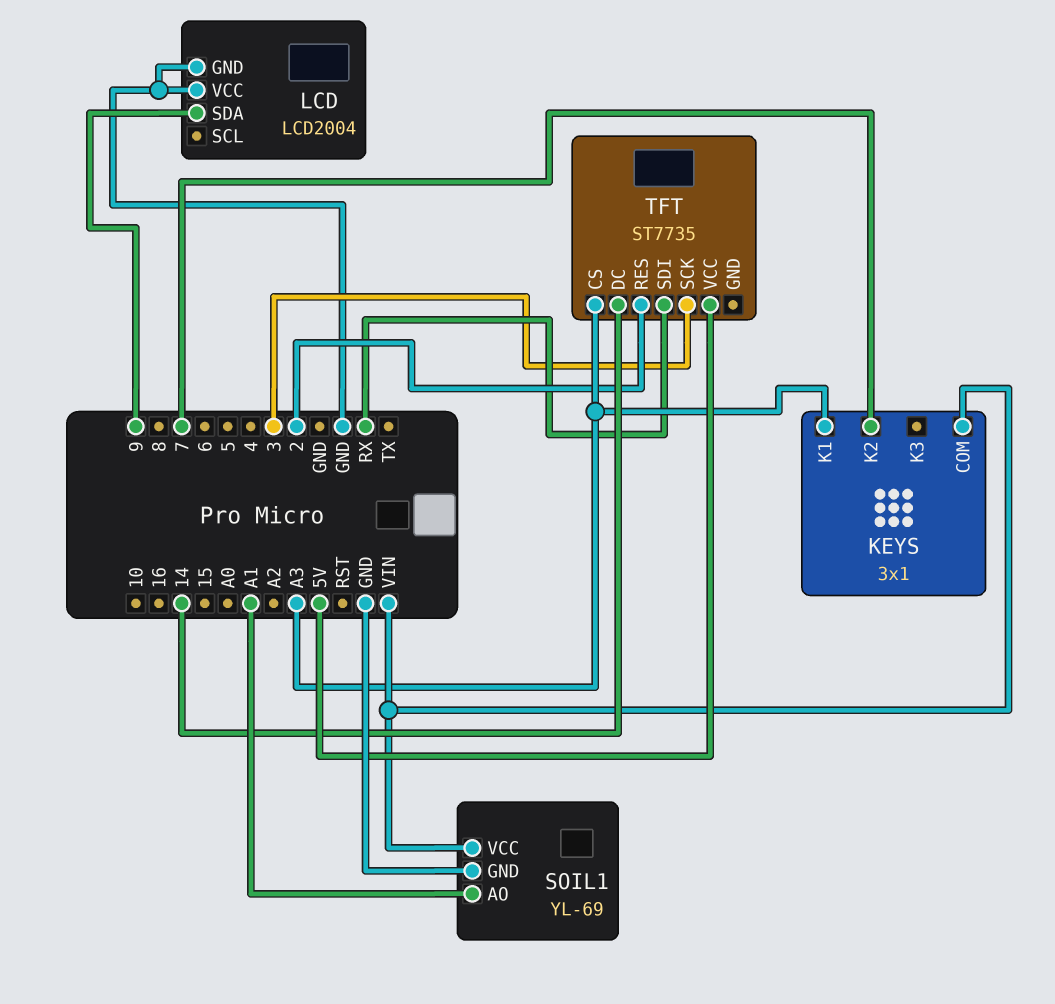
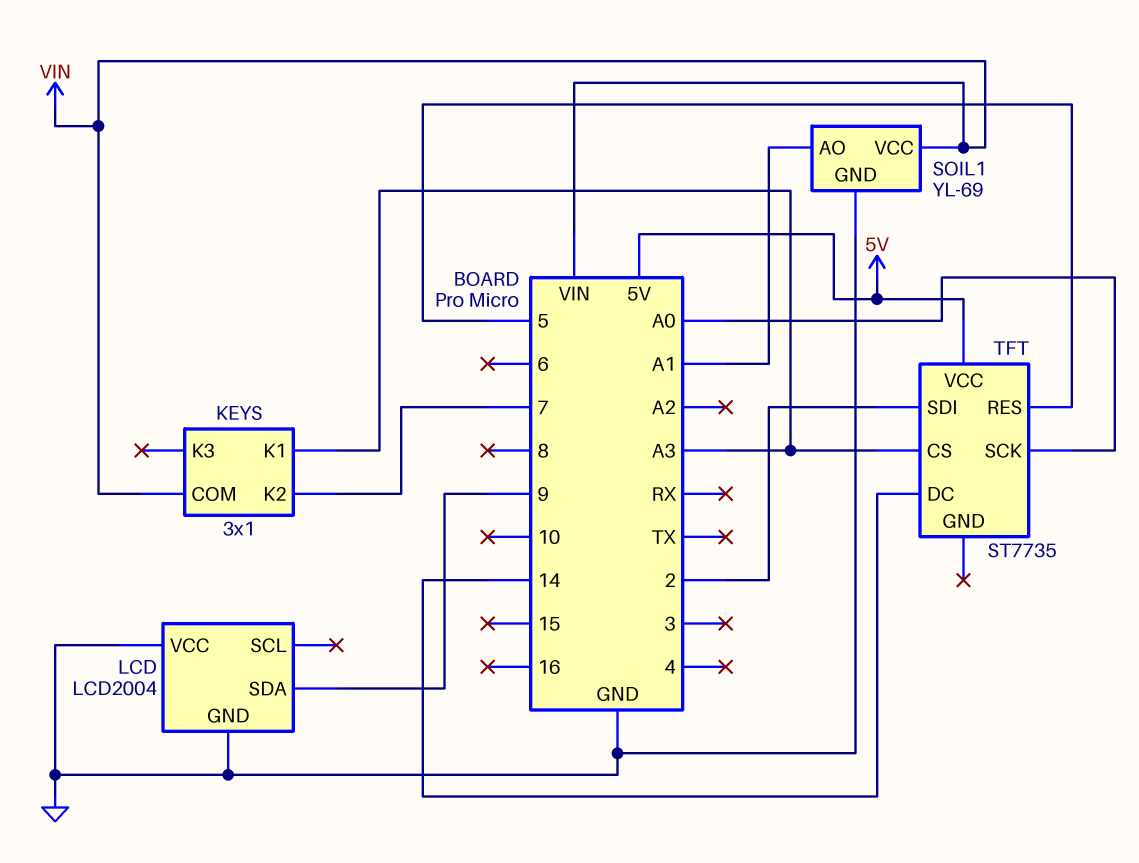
TFT pin RES: 2 -> 5
TFT pin SCK: 3 -> A0
TFT pin SDI: RX -> 2

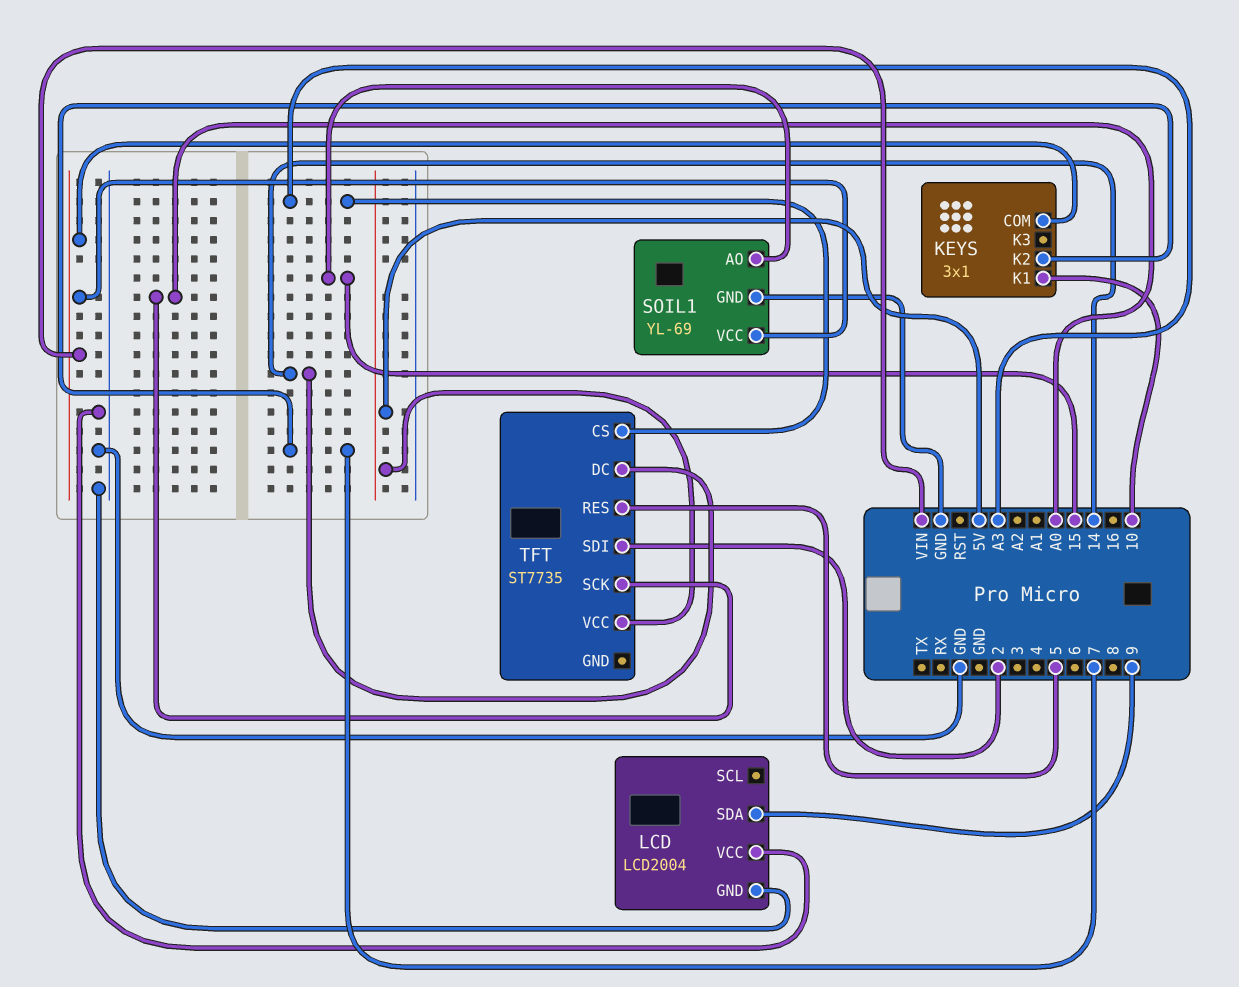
KEYS pin K1: A3 -> 10
SOIL1 pin AO: A1 -> 15

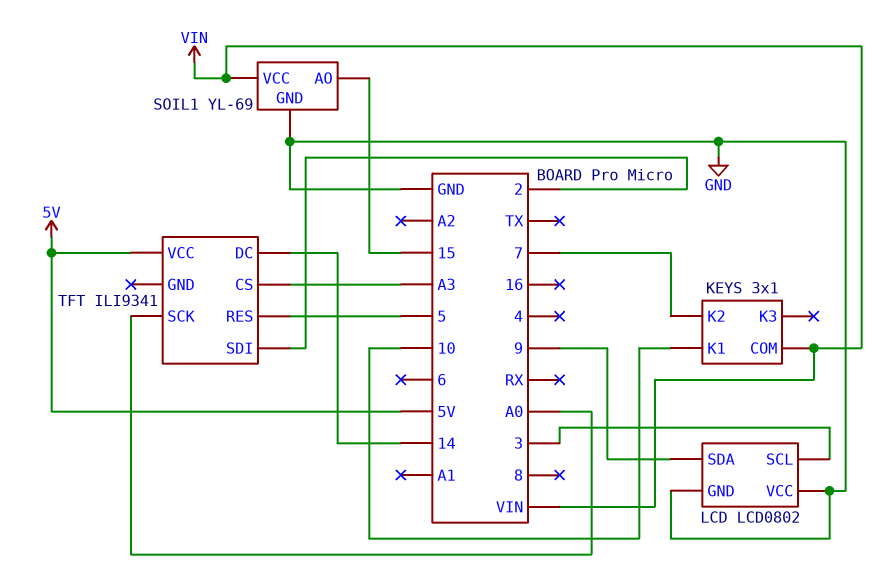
LCD: LCD2004 -> LCD0802
LCD pin SCL: none -> 3
TFT: ST7735 -> ILI9341

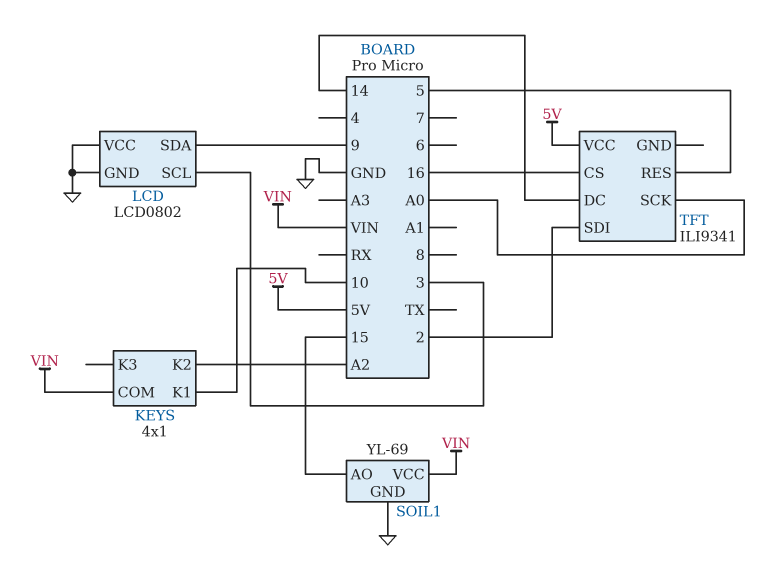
KEYS: 3x1 -> 4x1
KEYS pin K2: 7 -> A2
TFT pin CS: A3 -> 16

